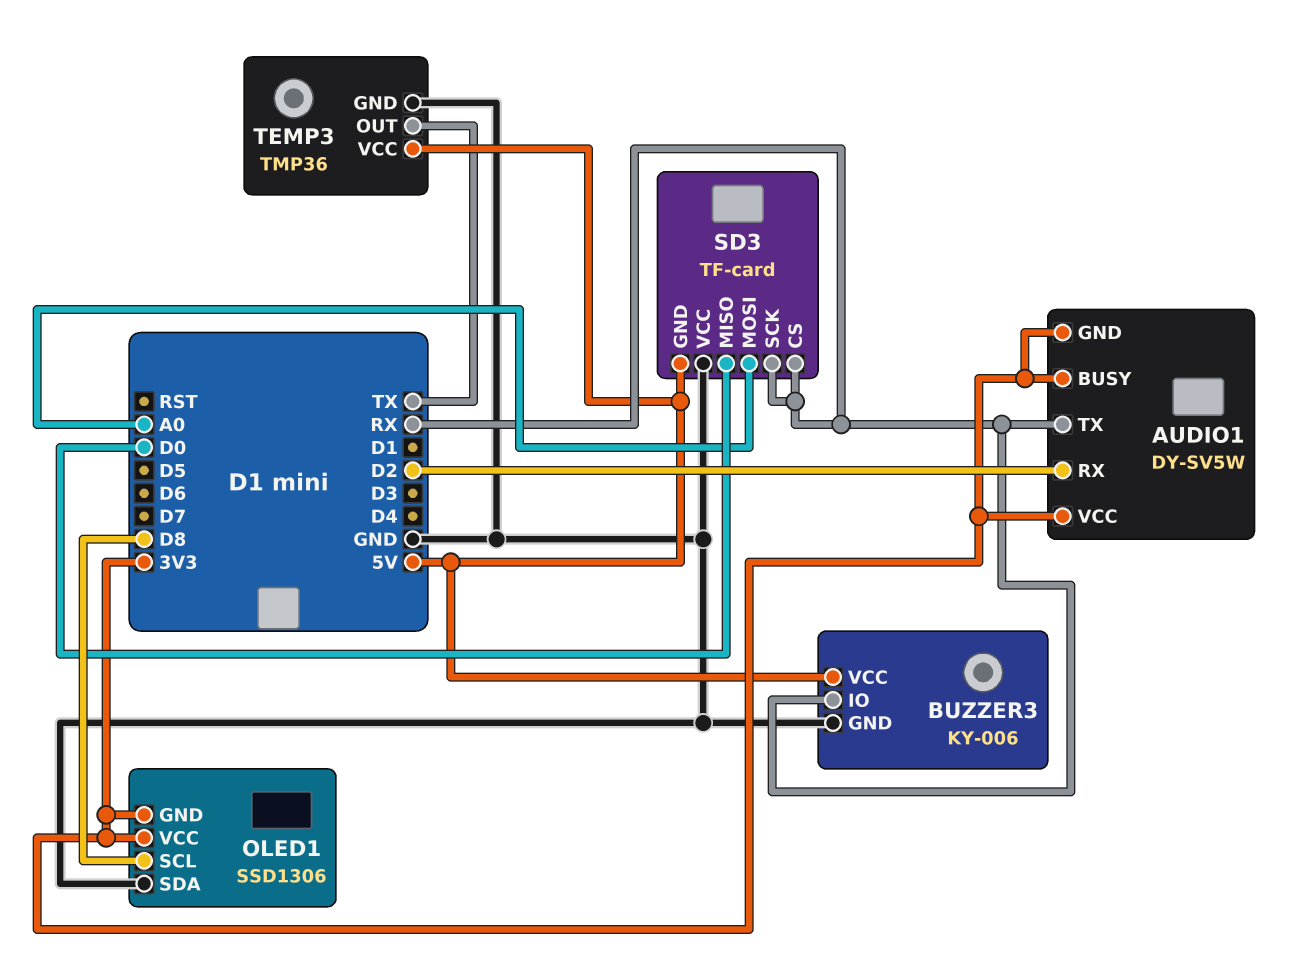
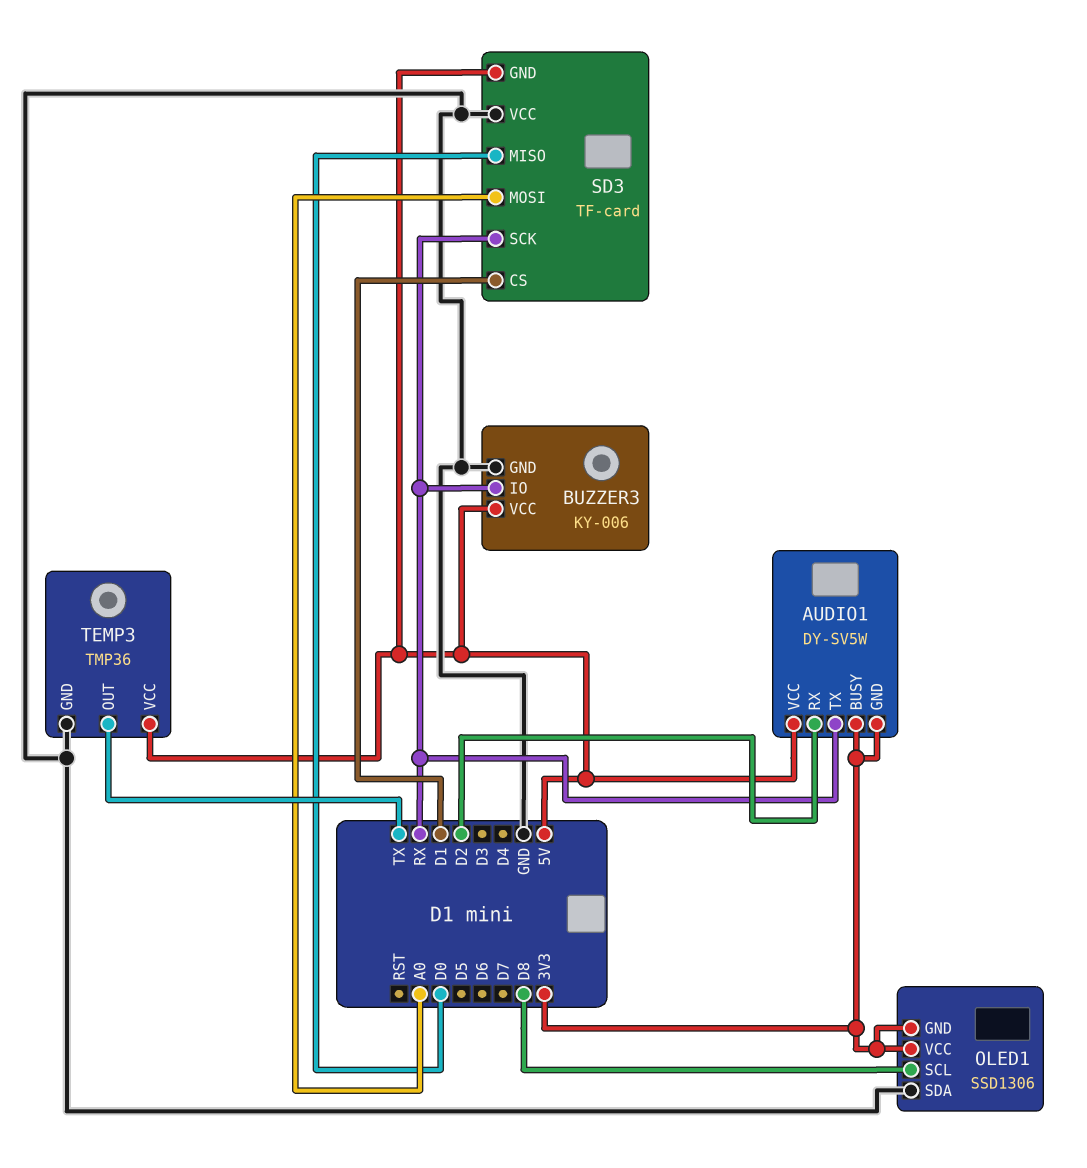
AUDIO1 pin VCC: 3V3 -> 5V
SD3 pin CS: RX -> D1

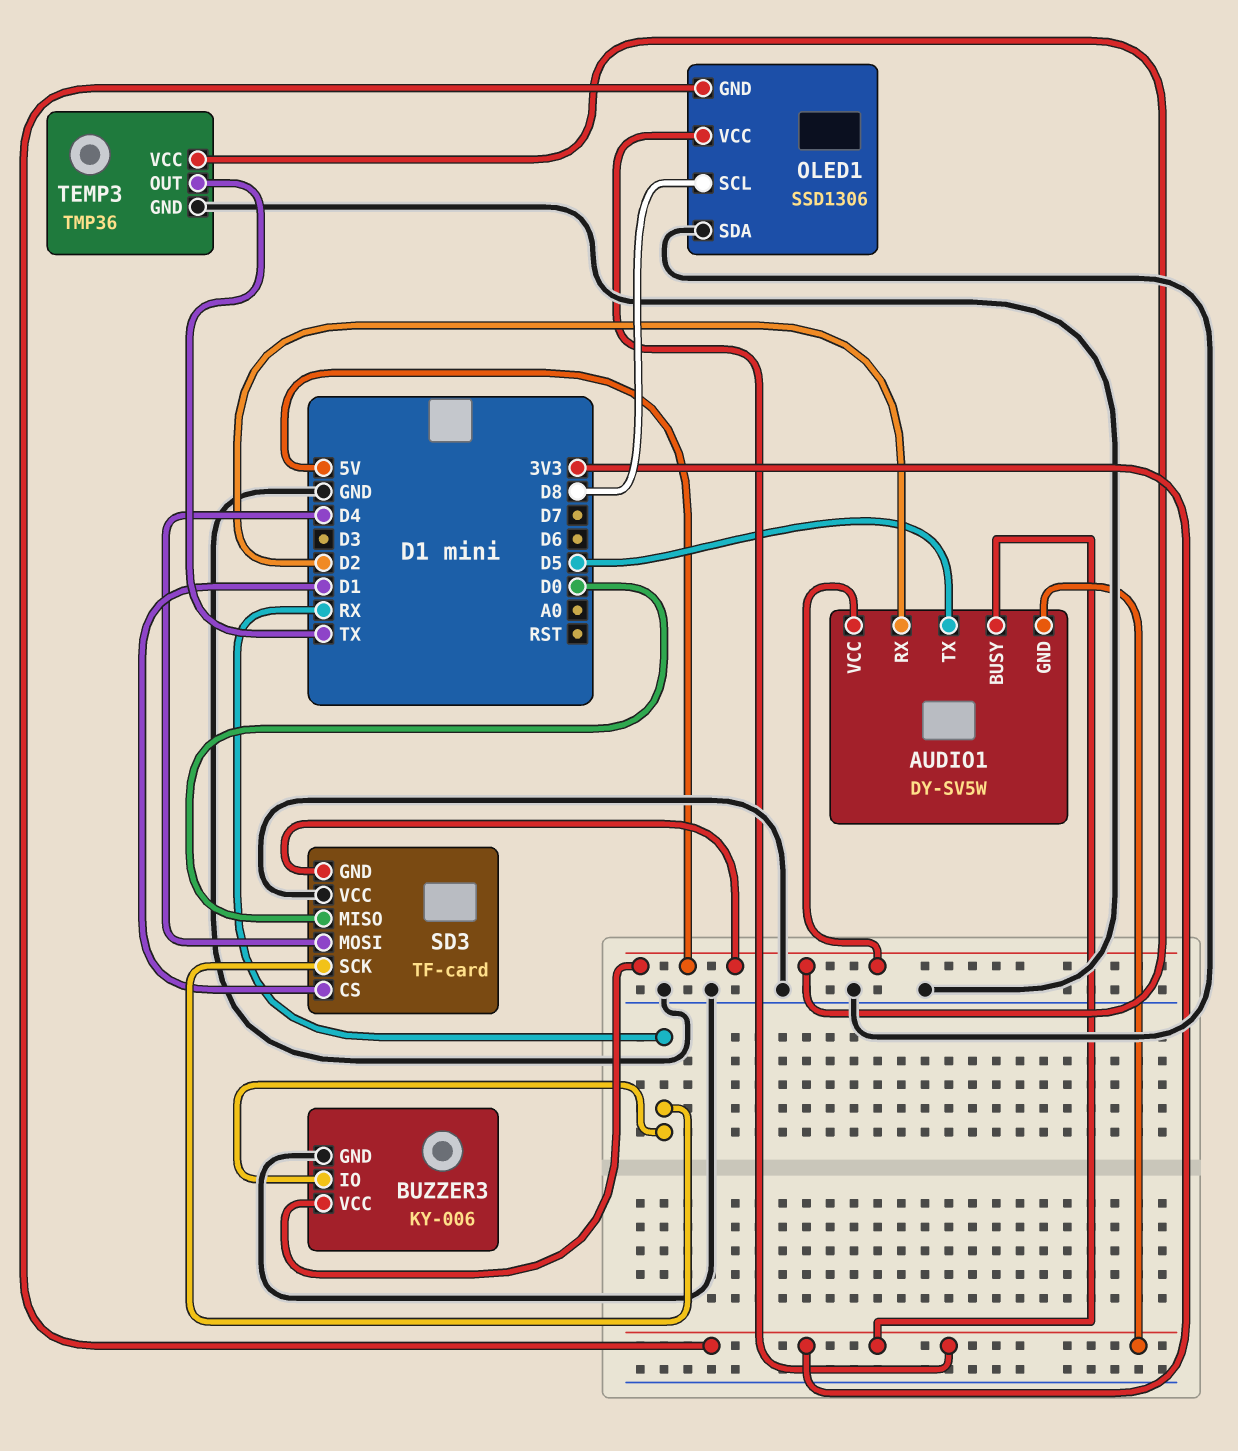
AUDIO1 pin TX: RX -> D5
SD3 pin MOSI: A0 -> D4

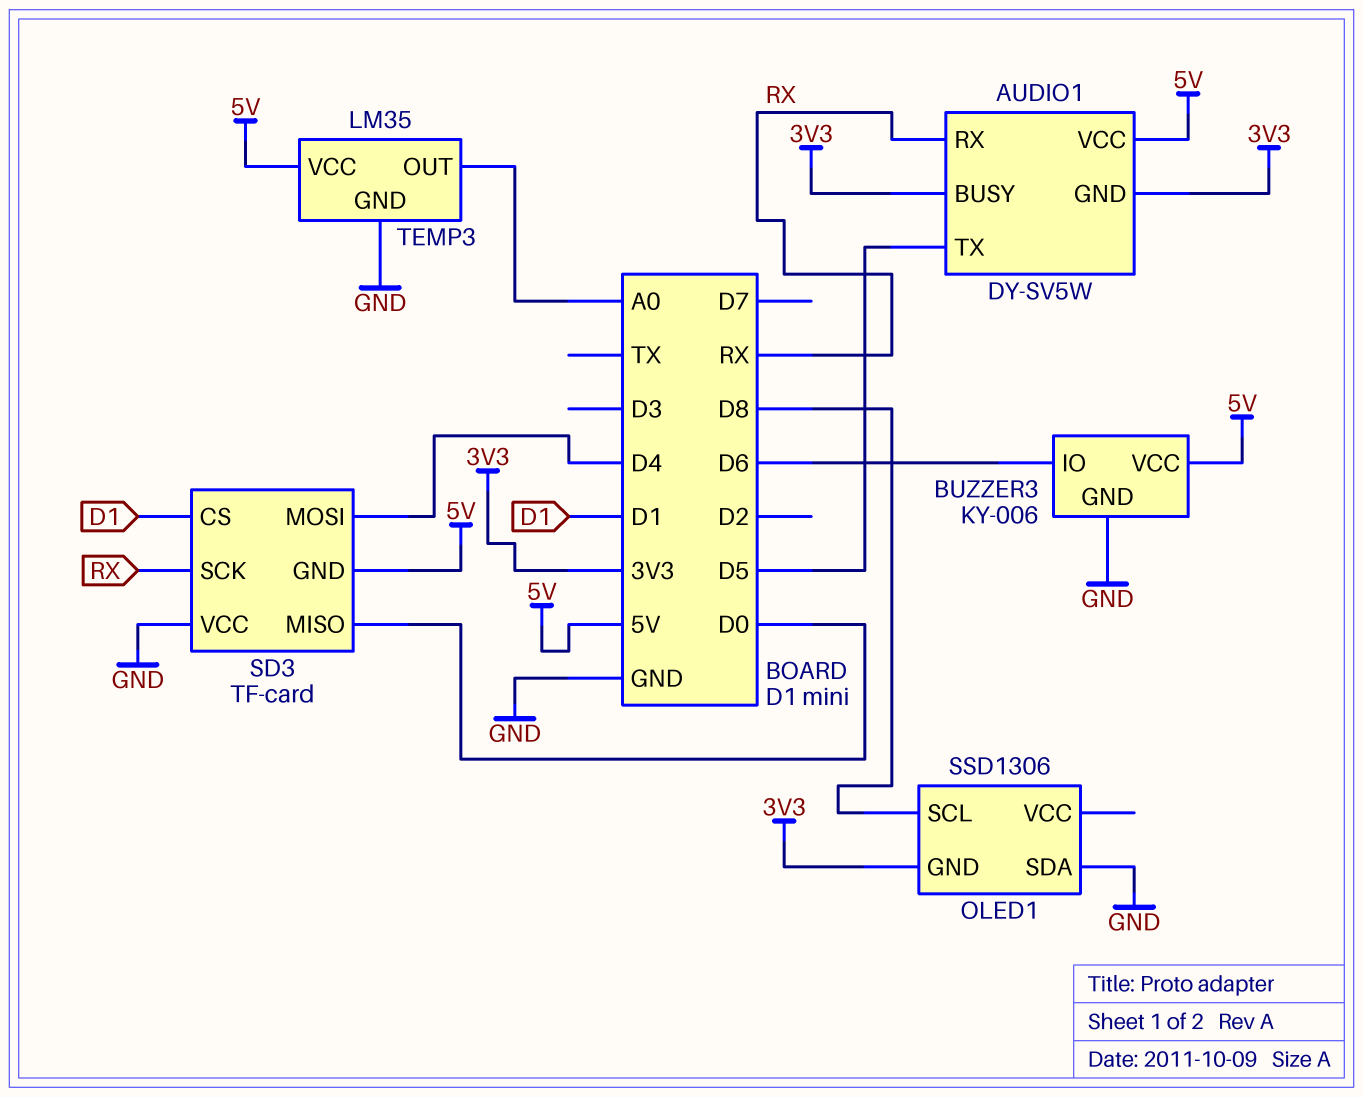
AUDIO1 pin RX: D2 -> RX
BUZZER3 pin IO: RX -> D6
OLED1 pin VCC: 3V3 -> none
TEMP3: TMP36 -> LM35
TEMP3 pin OUT: TX -> A0

